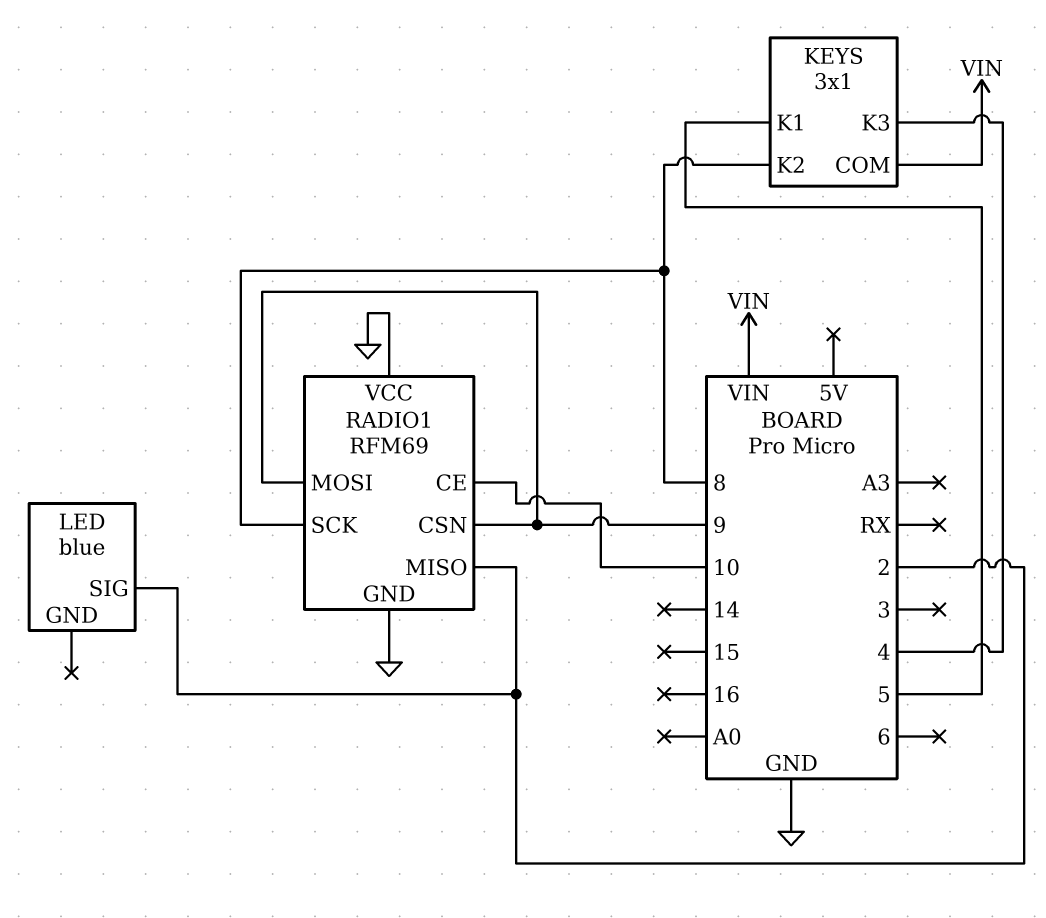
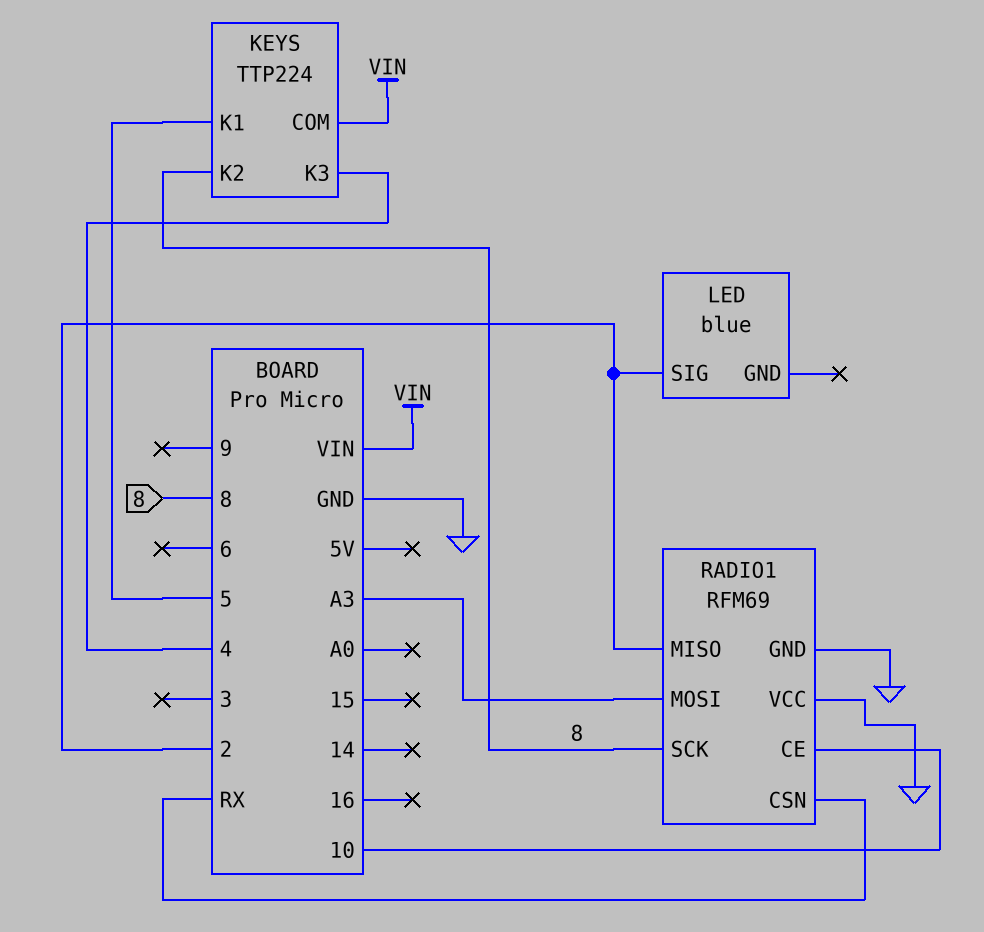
KEYS: 3x1 -> TTP224
RADIO1 pin CSN: 9 -> RX
RADIO1 pin MOSI: 9 -> A3

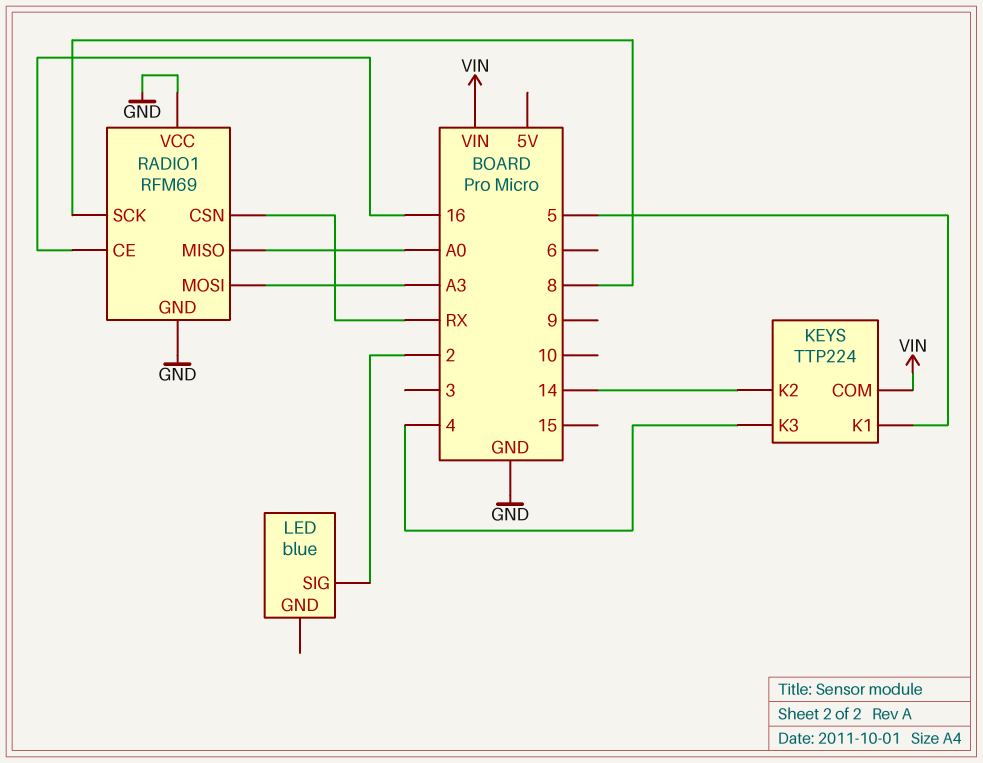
KEYS pin K2: 8 -> 14
RADIO1 pin CE: 10 -> 16
RADIO1 pin MISO: 2 -> A0

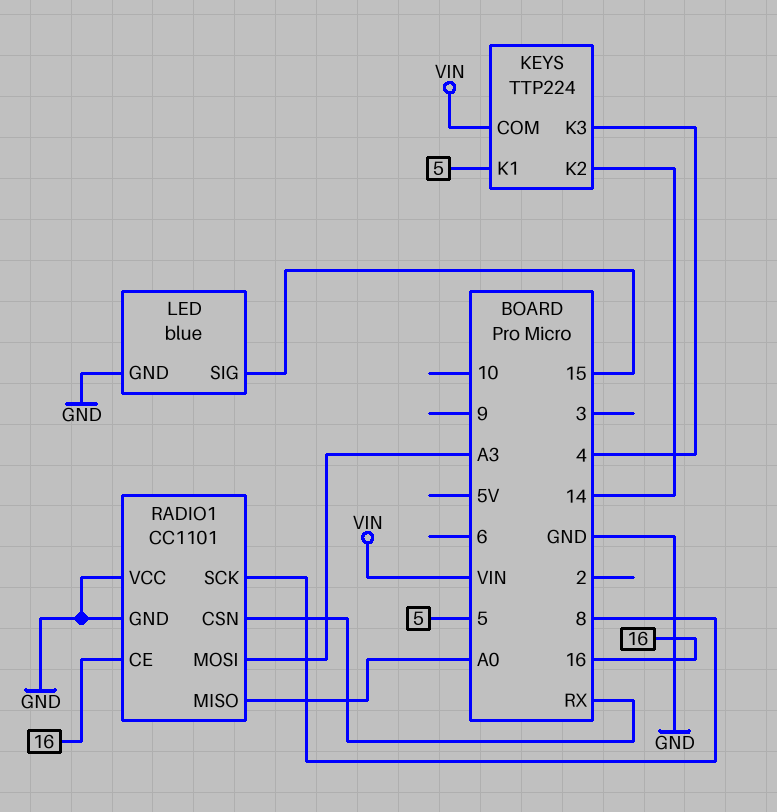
LED pin GND: none -> GND
LED pin SIG: 2 -> 15
RADIO1: RFM69 -> CC1101

